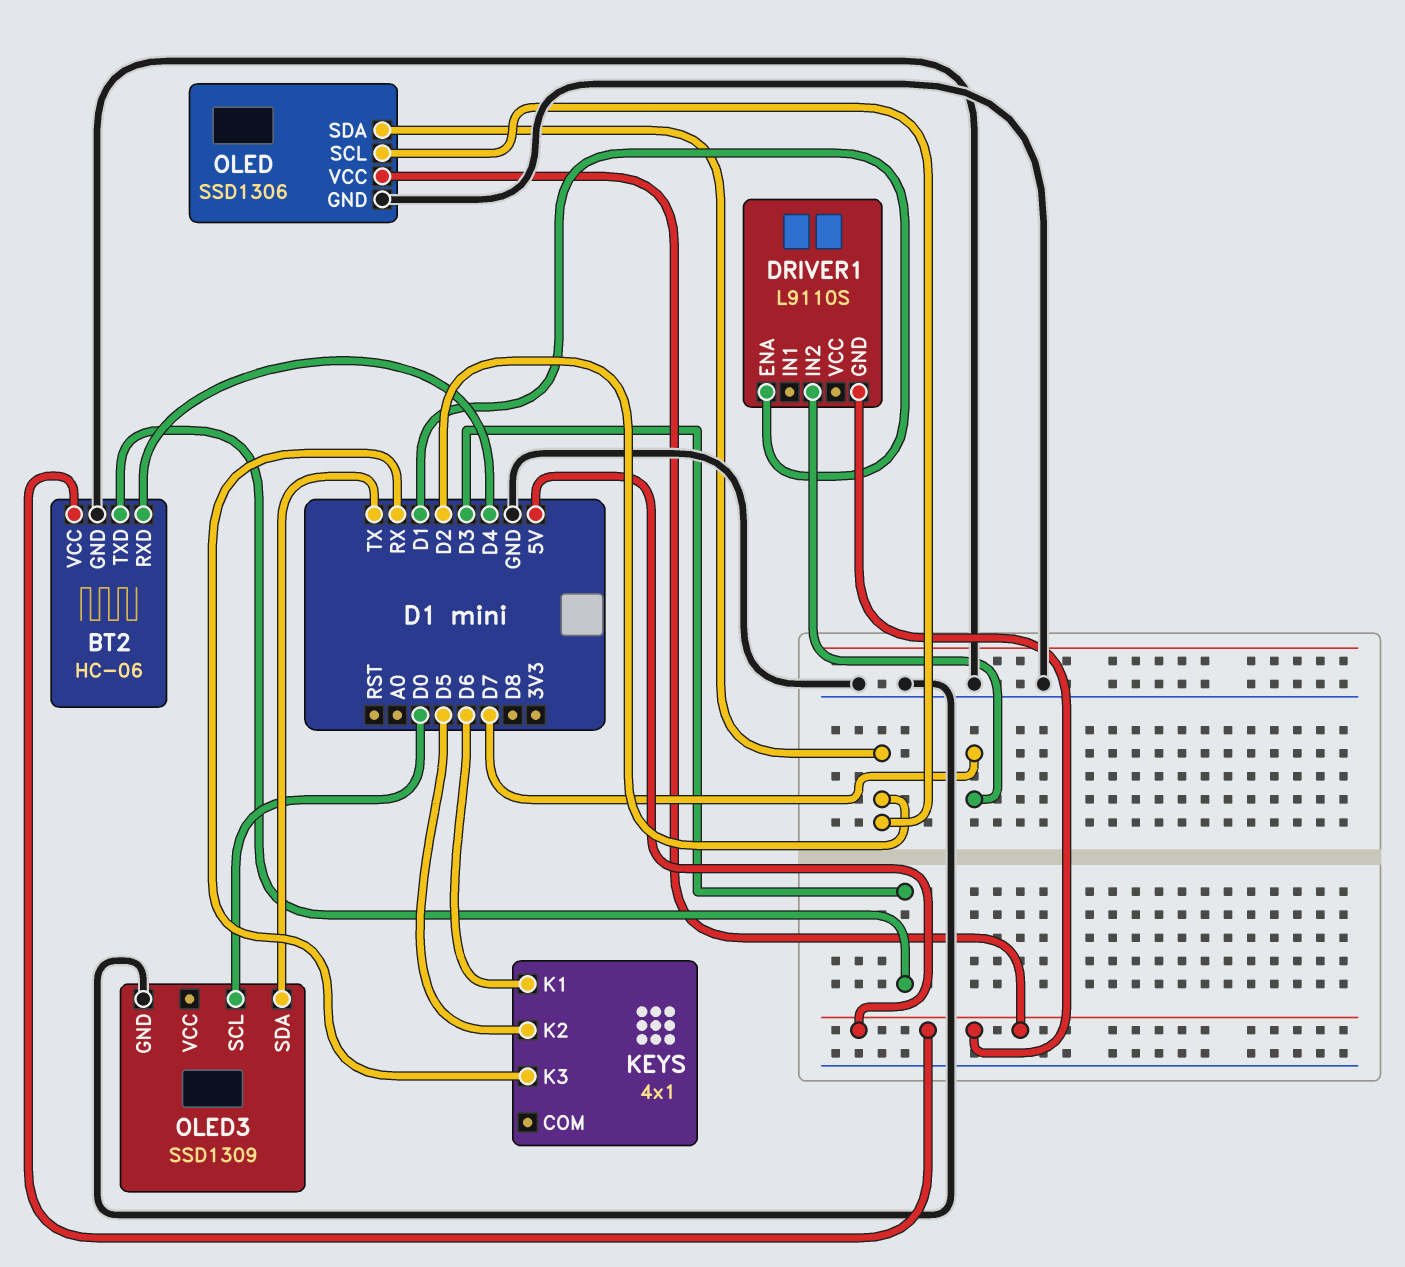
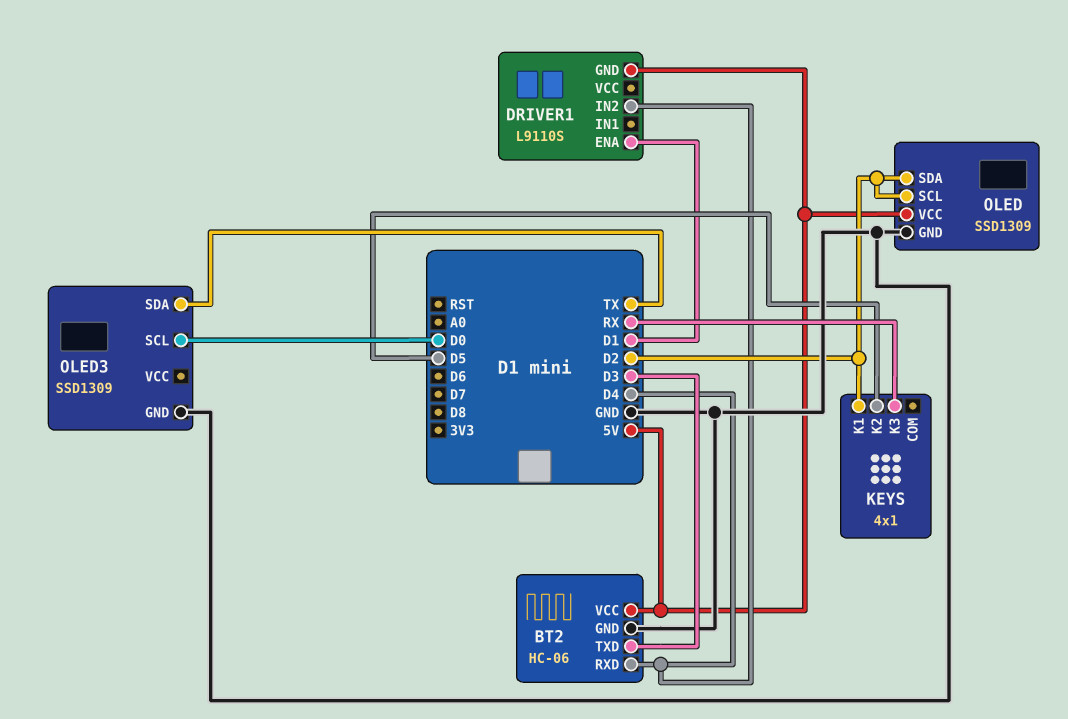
DRIVER1 pin IN2: D7 -> D4
KEYS pin K1: D6 -> D2
OLED: SSD1306 -> SSD1309

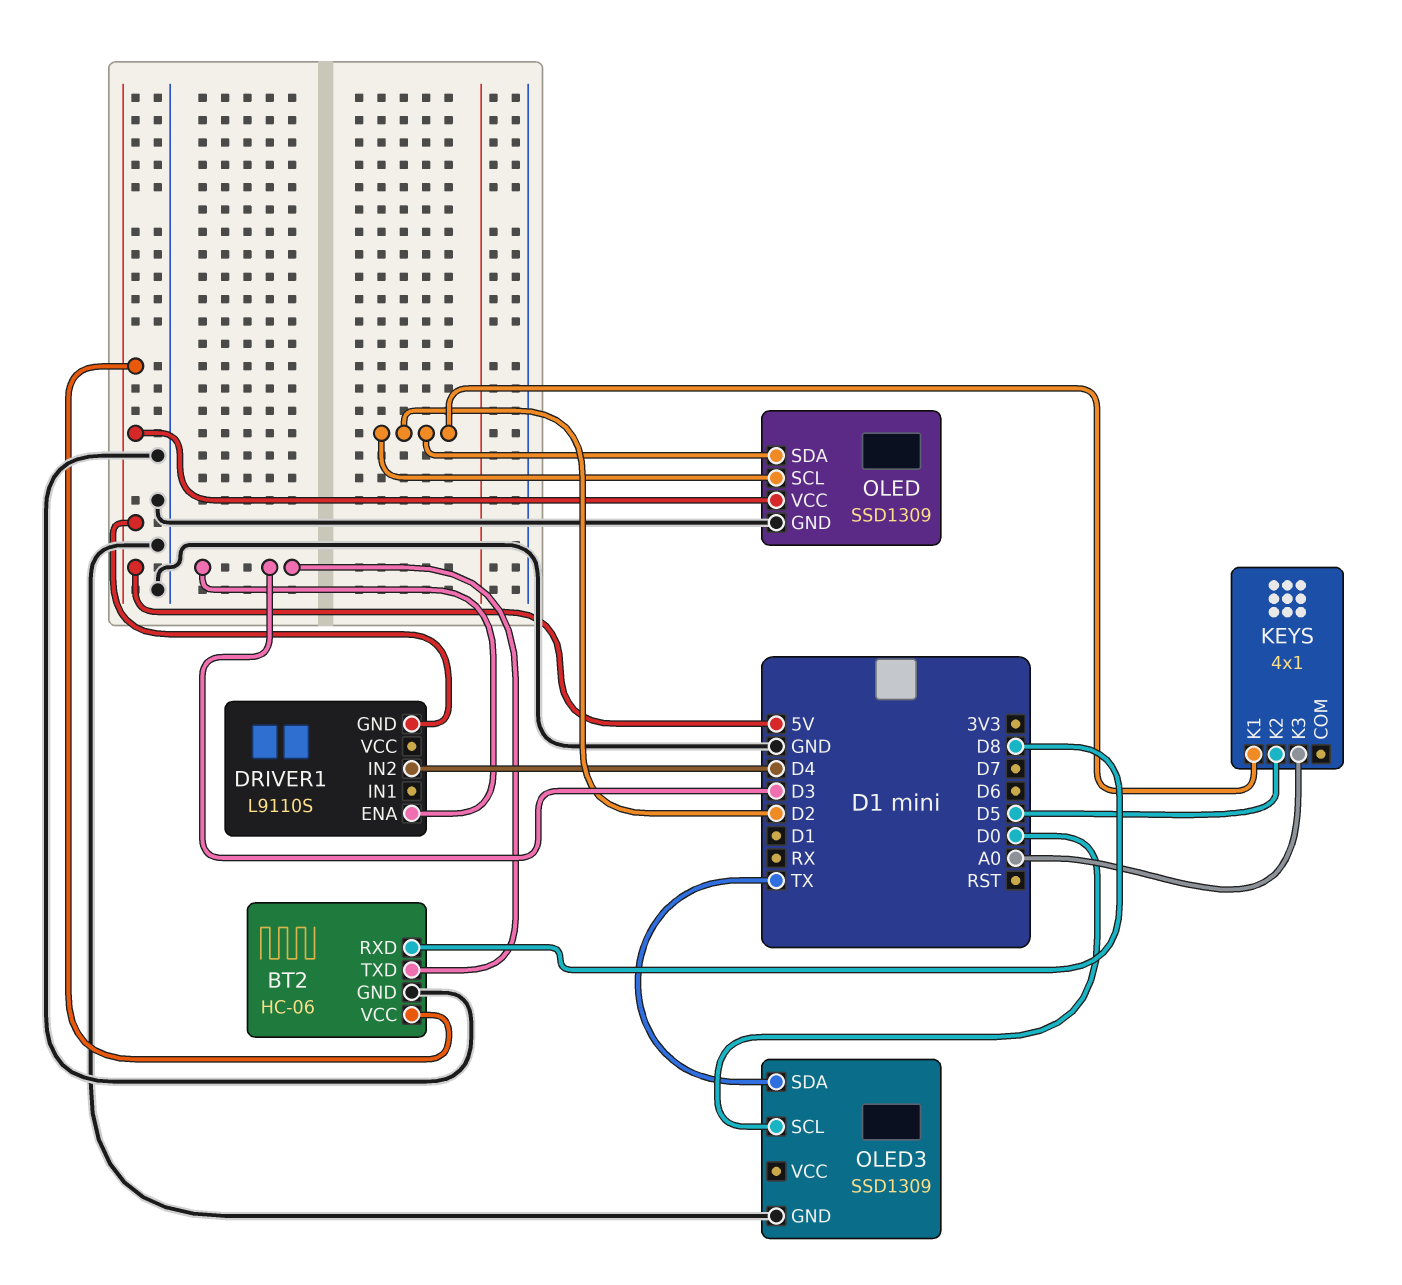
BT2 pin RXD: D4 -> D8
DRIVER1 pin ENA: D1 -> D3
KEYS pin K3: RX -> A0

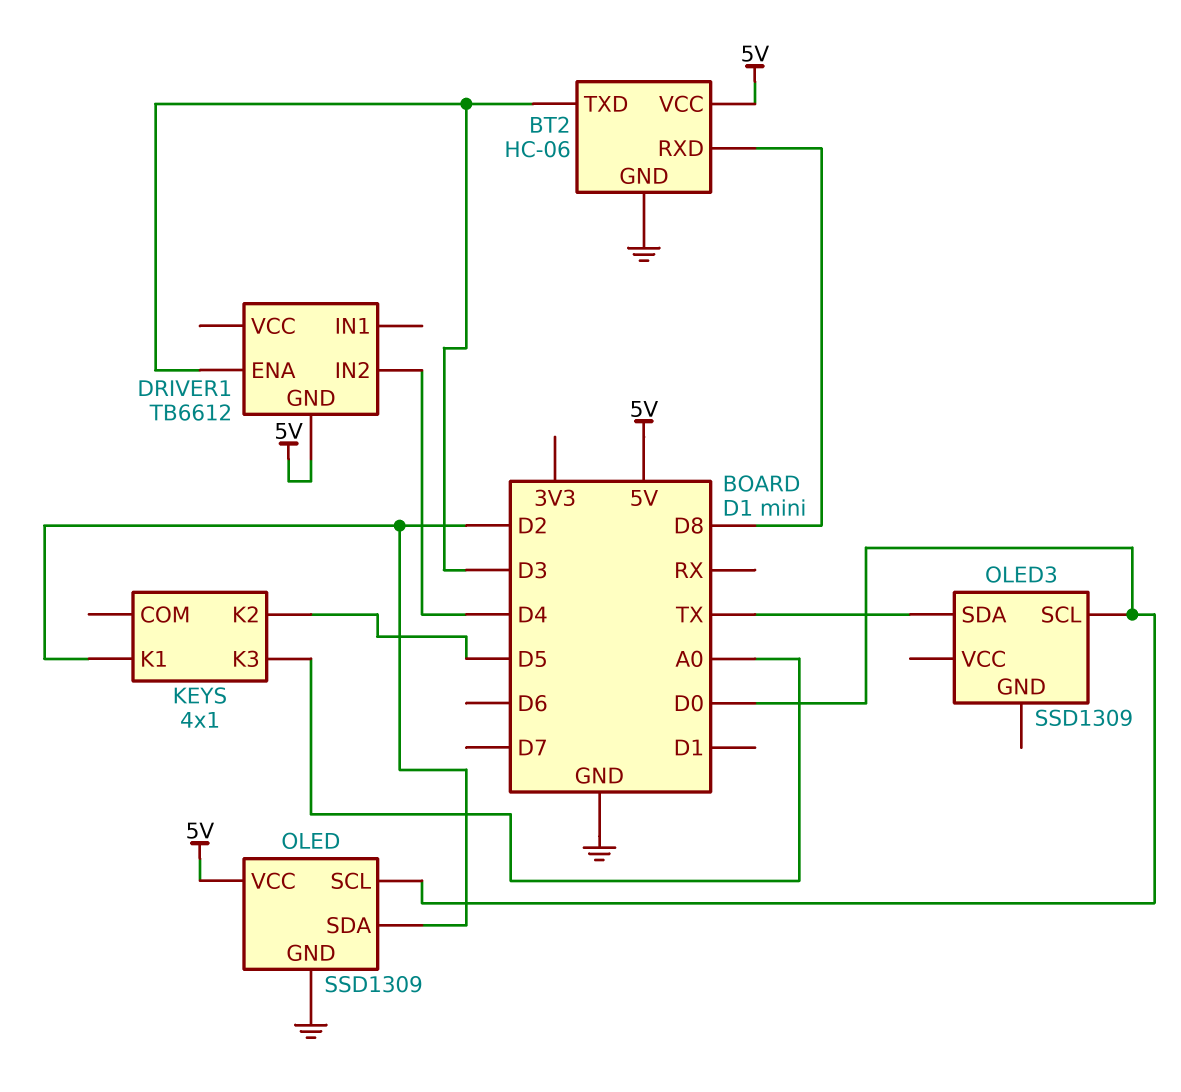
DRIVER1: L9110S -> TB6612
OLED pin SCL: D2 -> D0
OLED3 pin GND: GND -> none

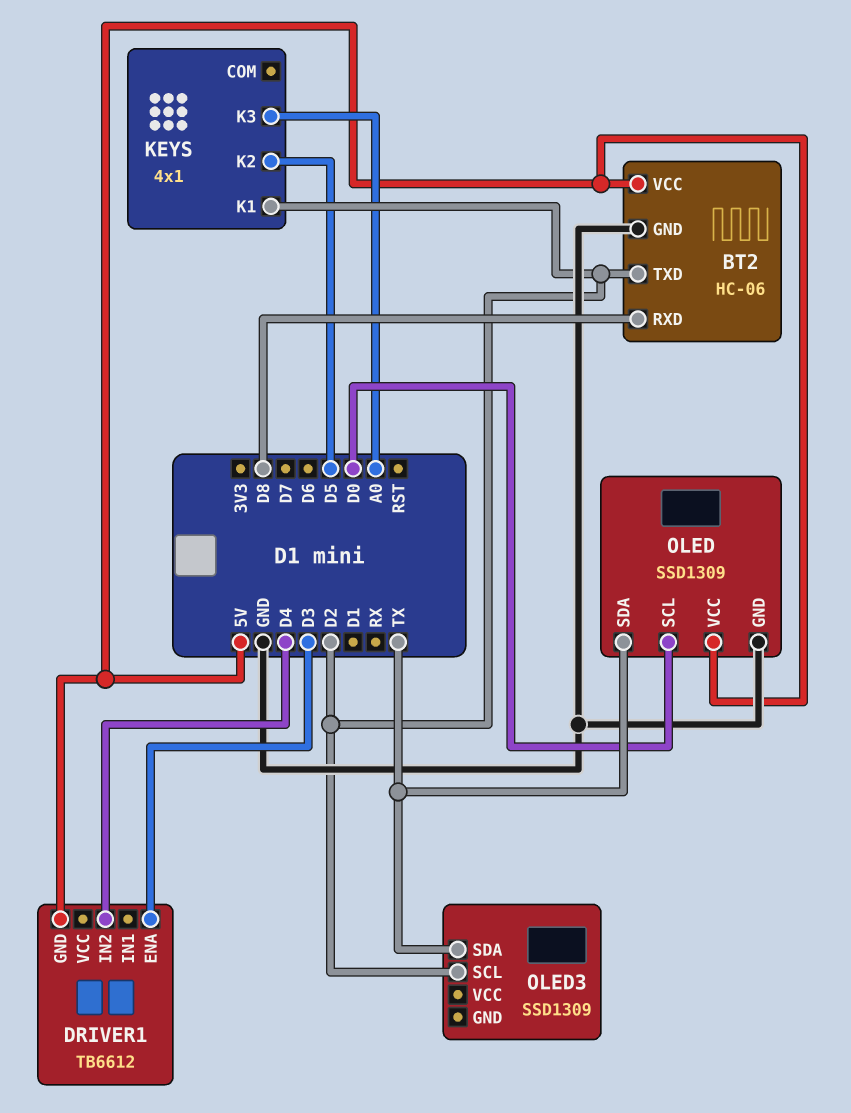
BT2 pin TXD: D3 -> D2
OLED pin SDA: D2 -> TX
OLED3 pin SCL: D0 -> D2

